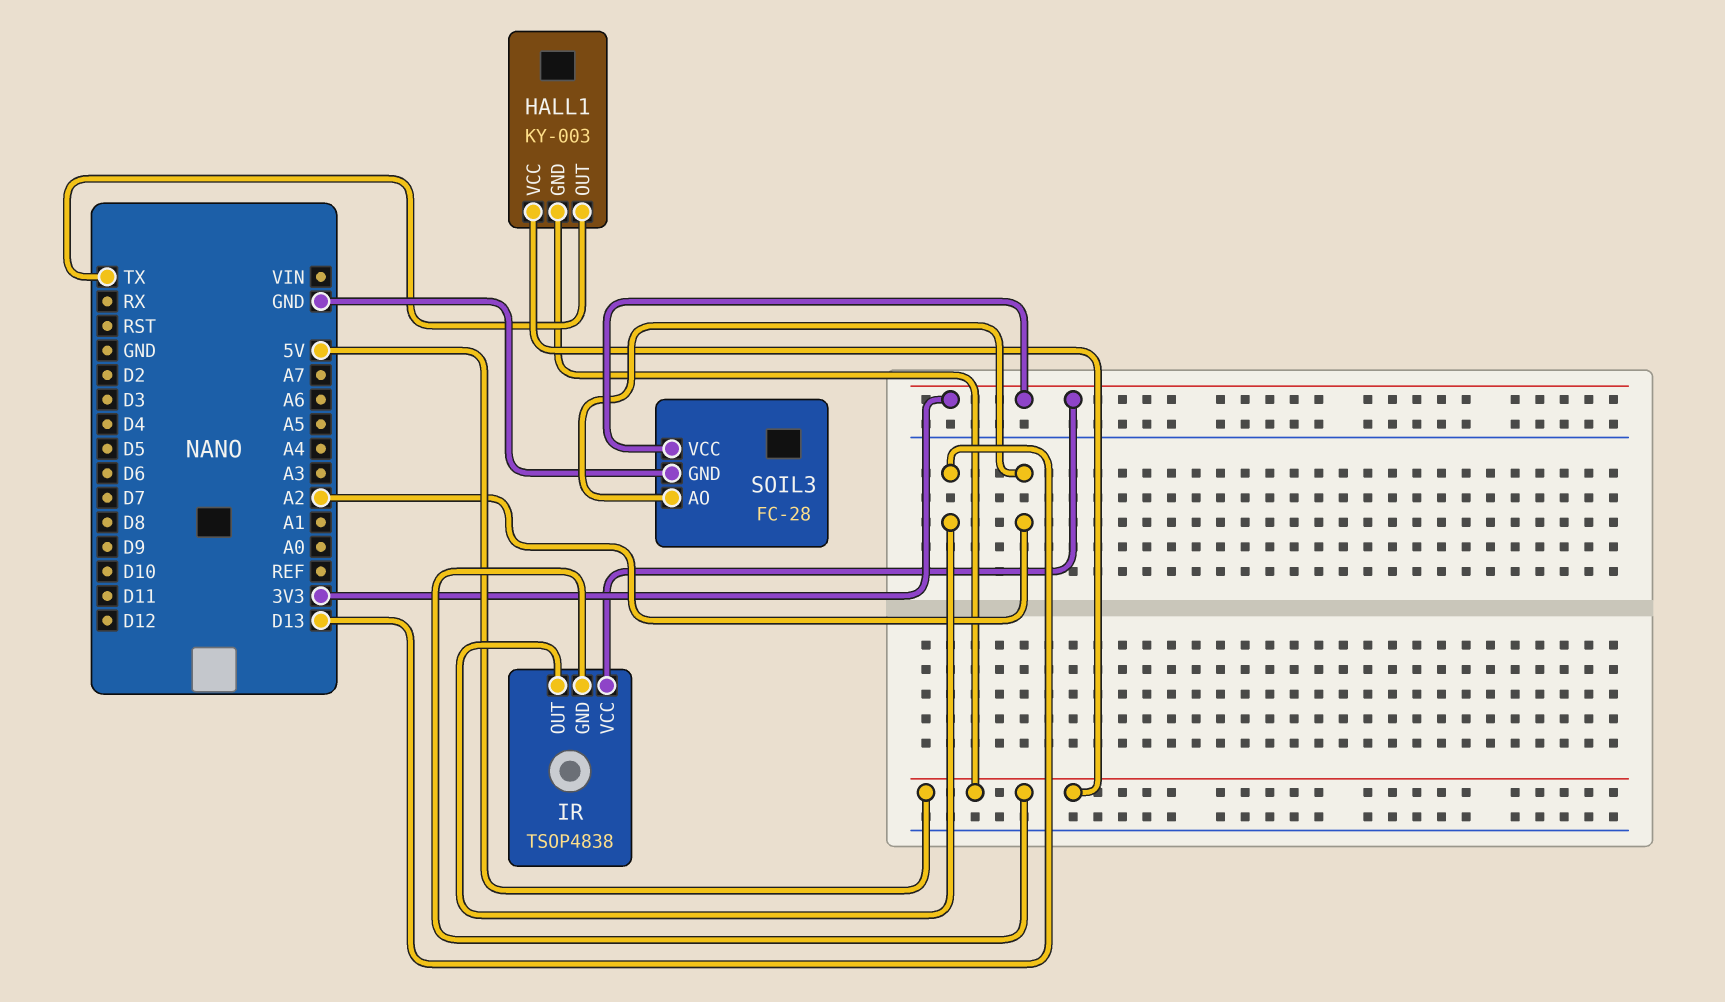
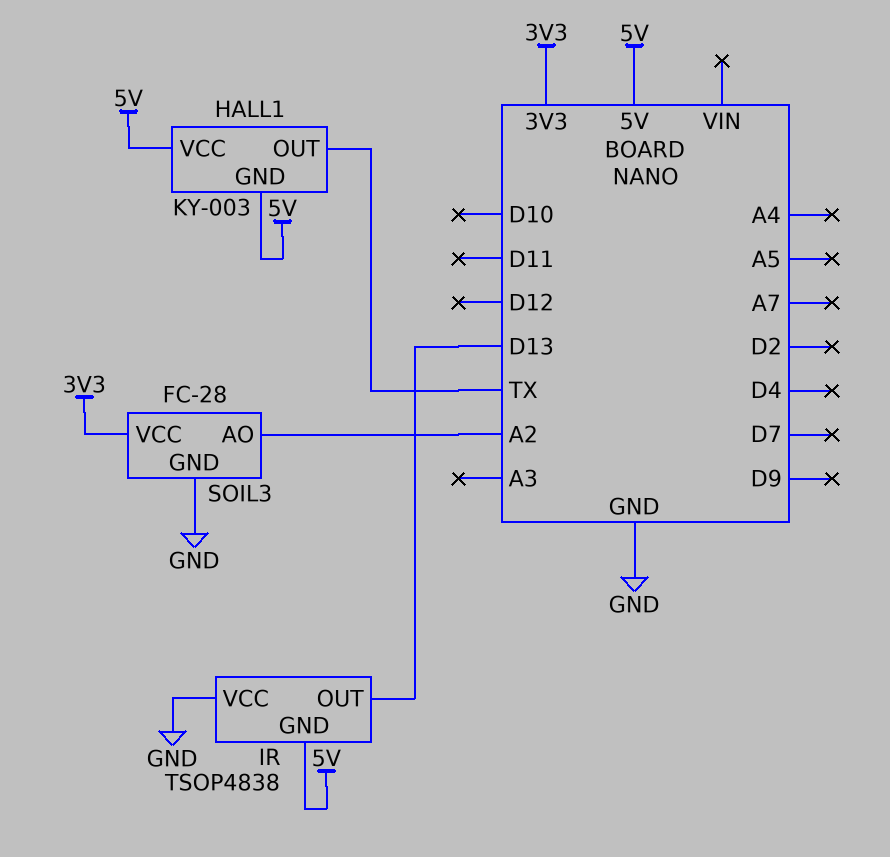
IR pin VCC: 3V3 -> GND

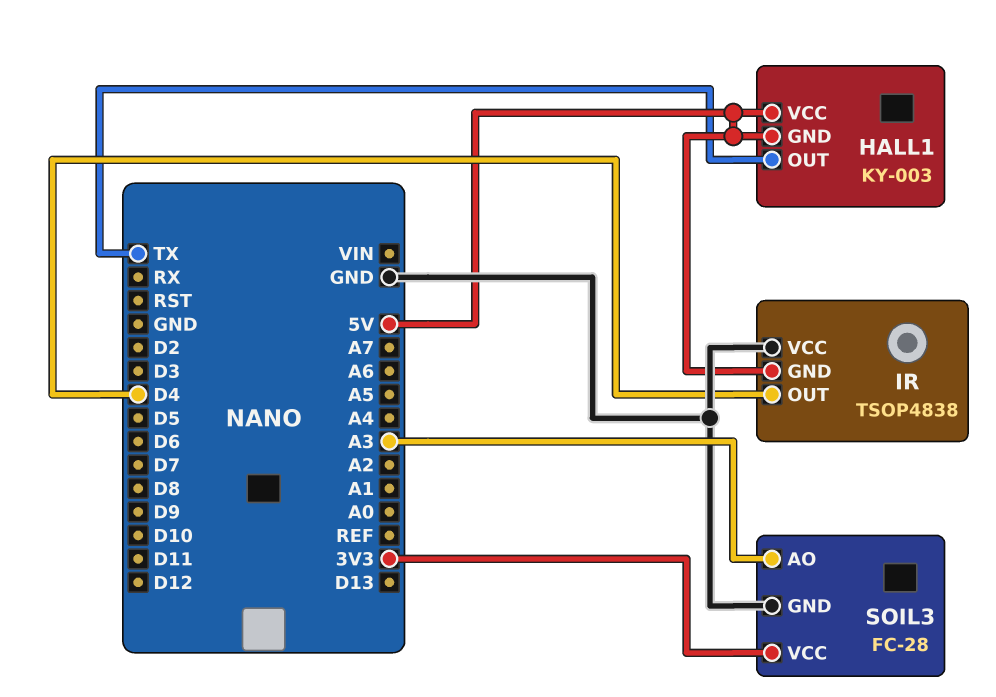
IR pin OUT: D13 -> D4
SOIL3 pin AO: A2 -> A3

